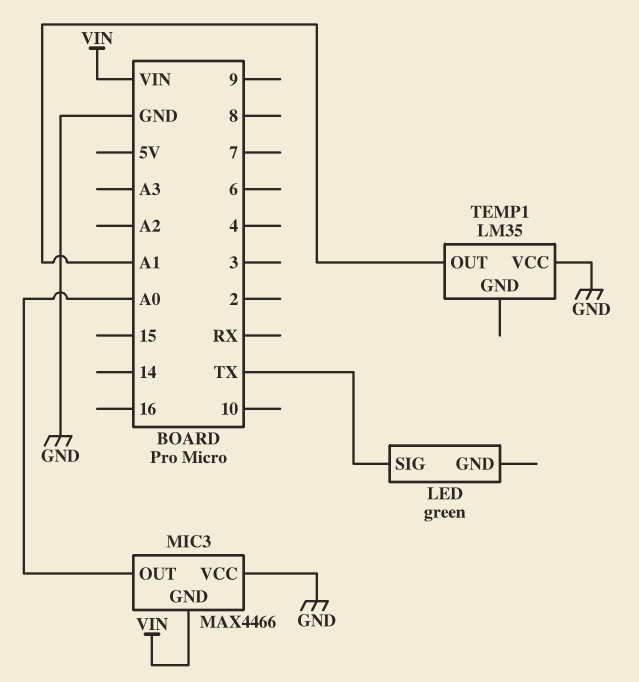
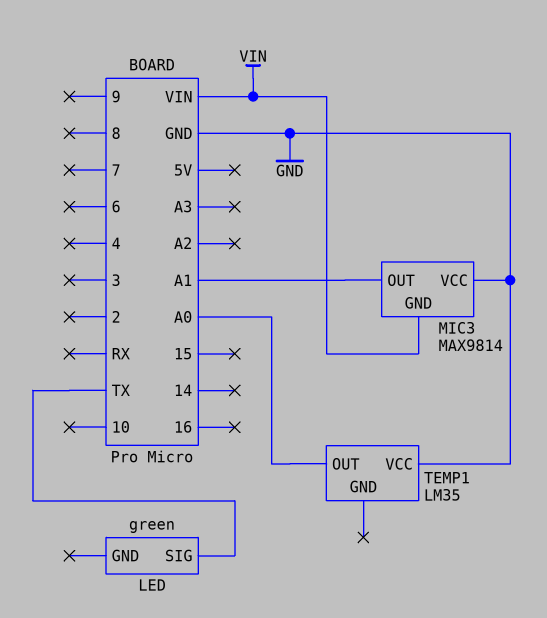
MIC3: MAX4466 -> MAX9814
MIC3 pin OUT: A0 -> A1
TEMP1 pin OUT: A1 -> A0

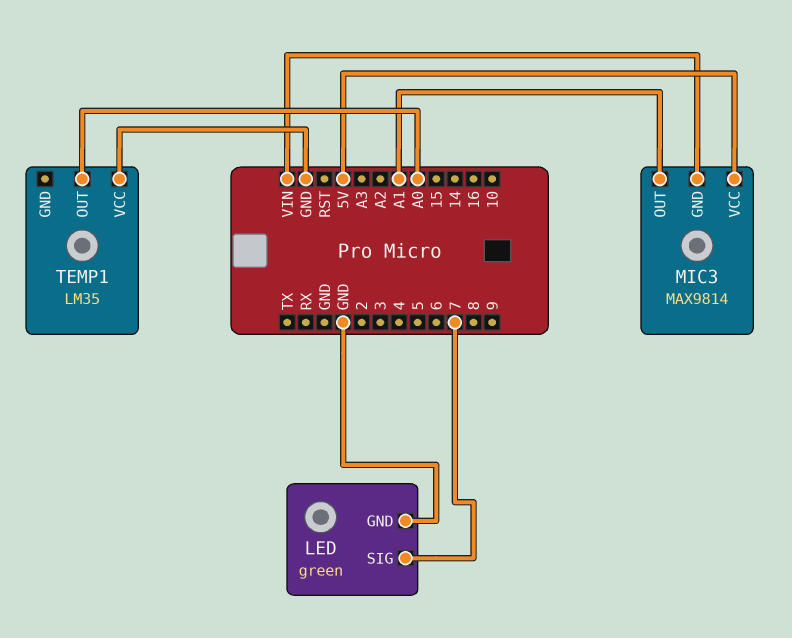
LED pin GND: none -> GND
LED pin SIG: TX -> 7
MIC3 pin VCC: GND -> 5V

